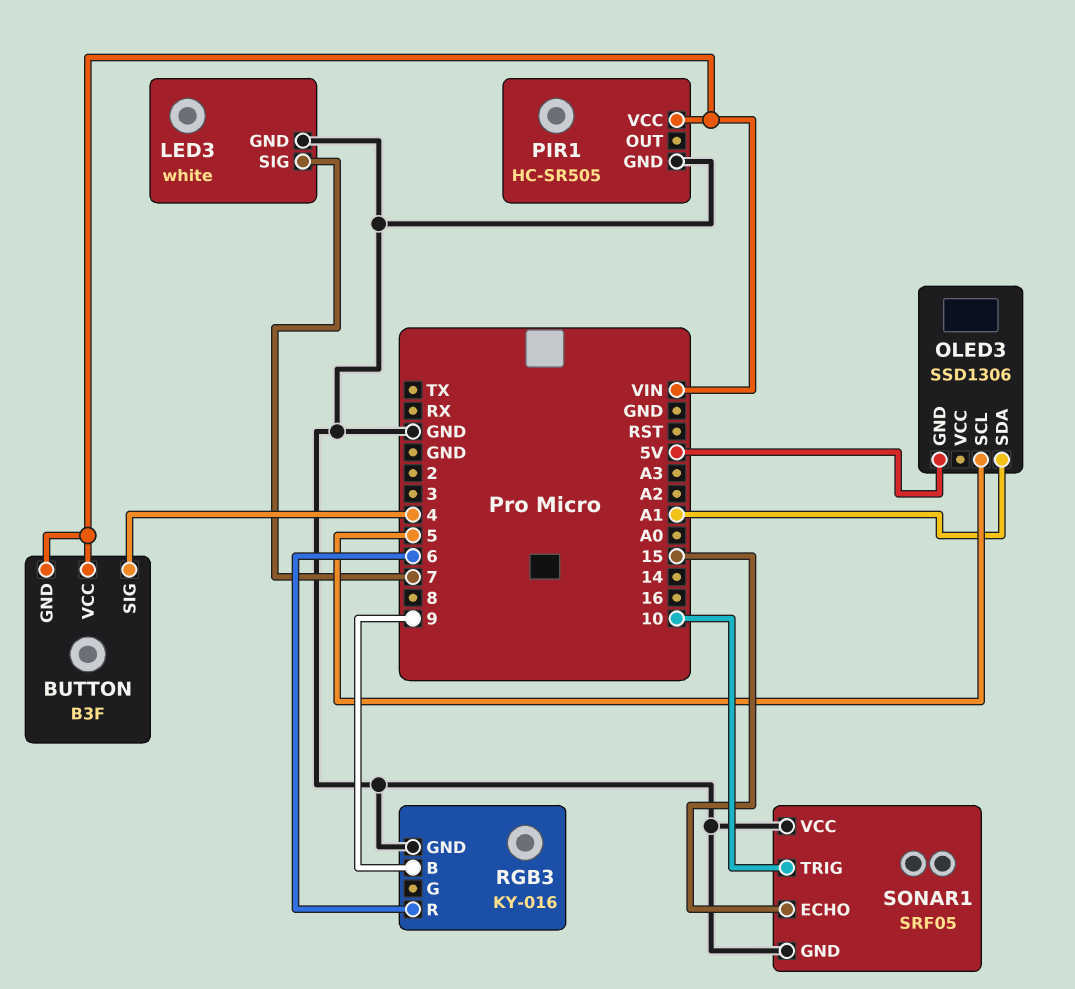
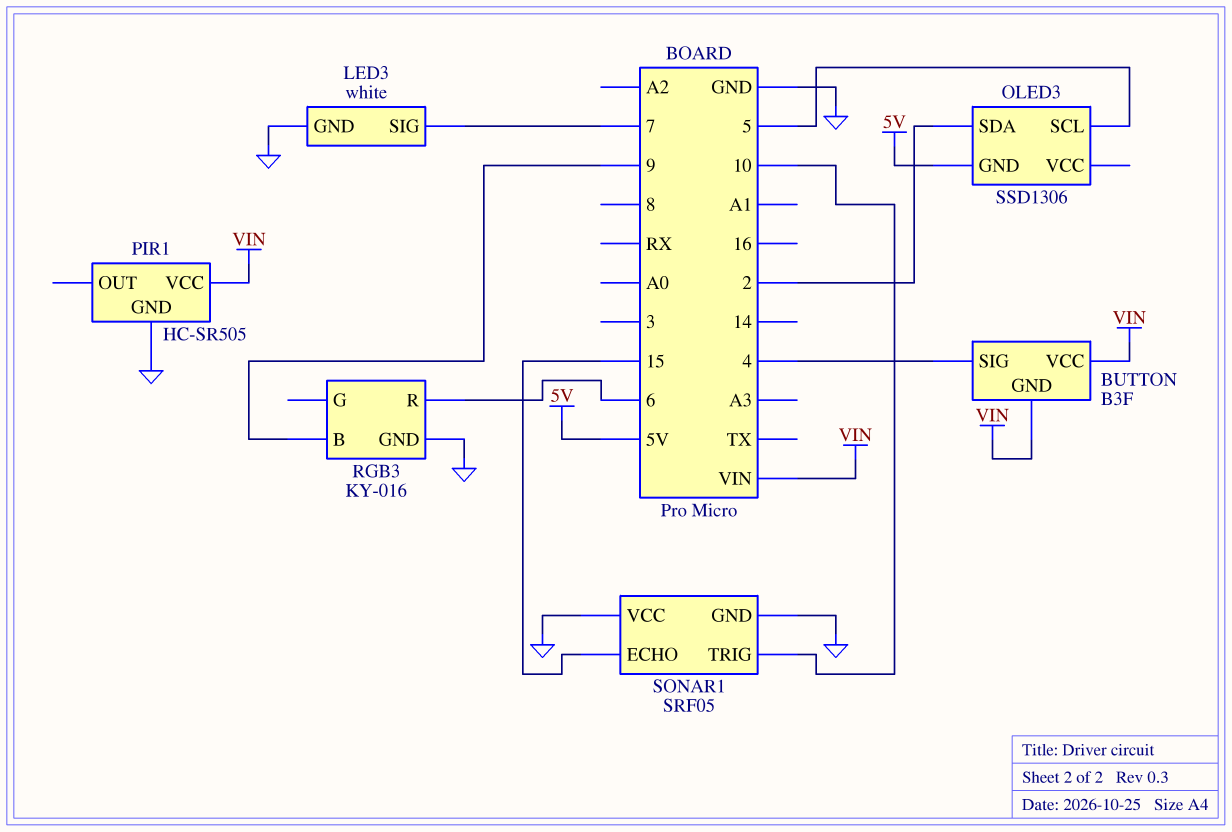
OLED3 pin SDA: A1 -> 2

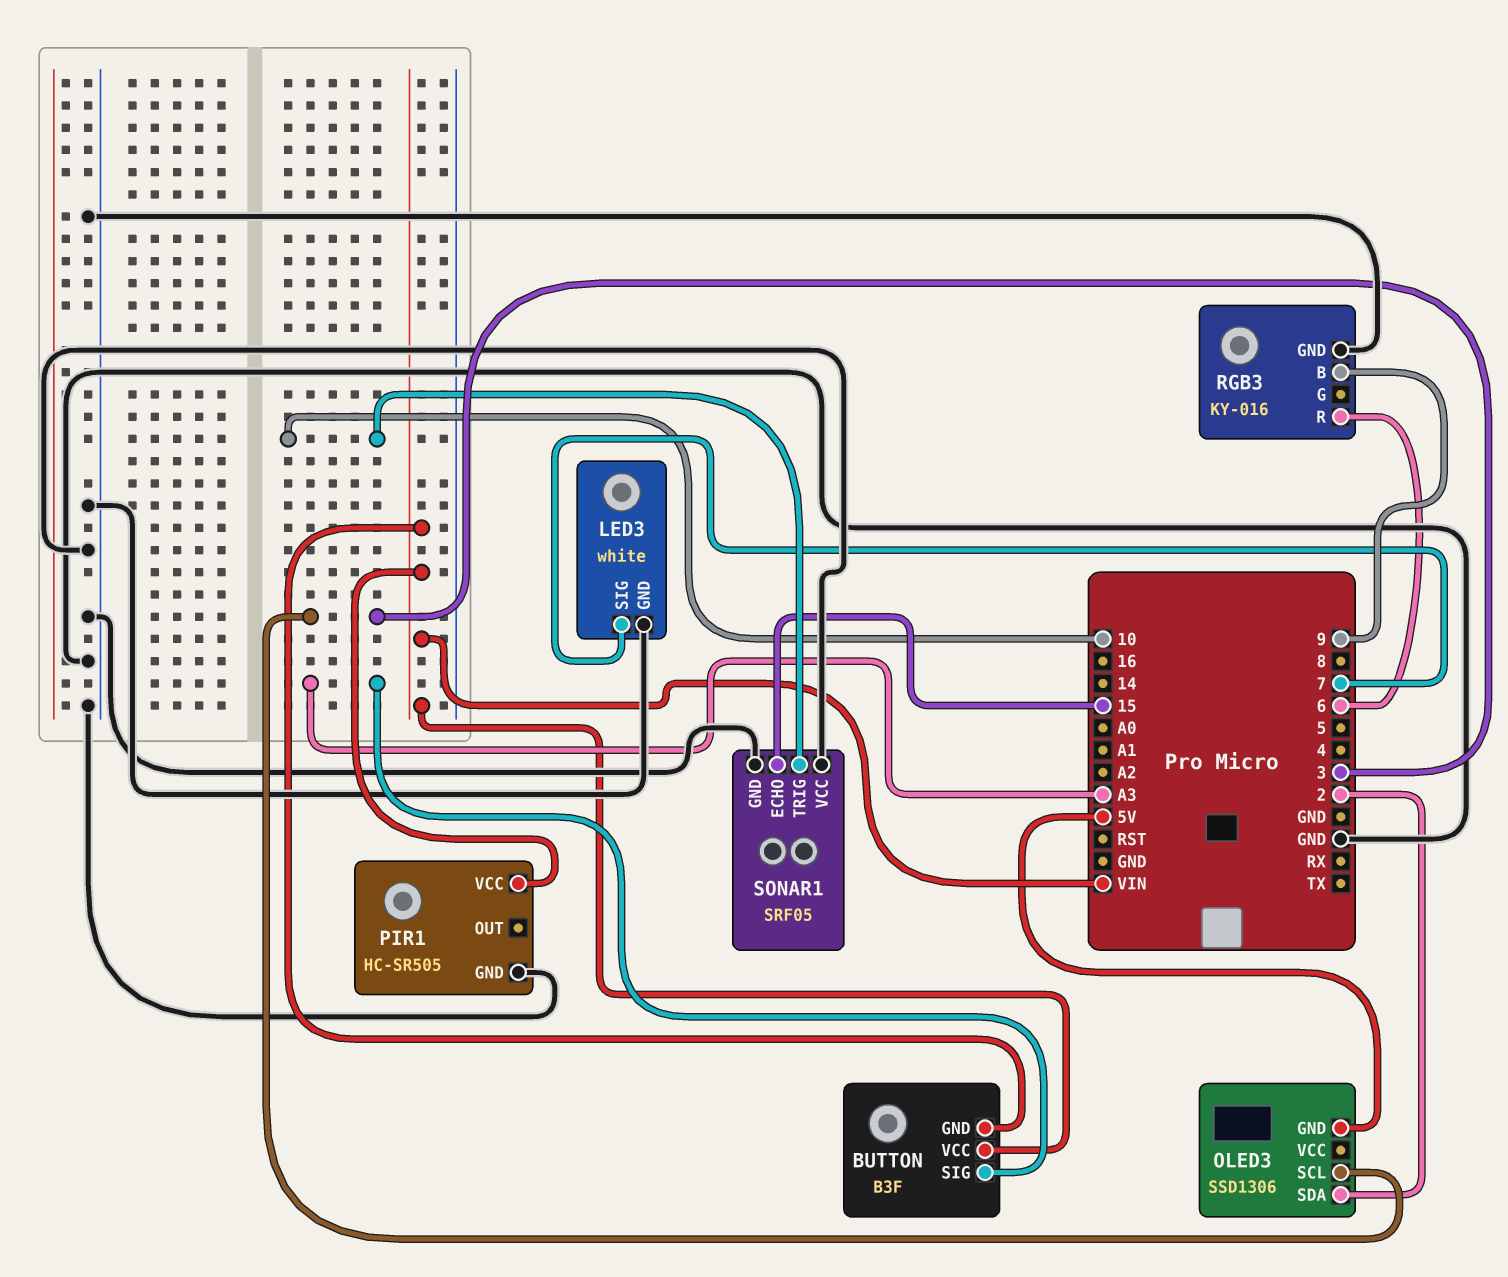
BUTTON pin SIG: 4 -> A3
OLED3 pin SCL: 5 -> 3

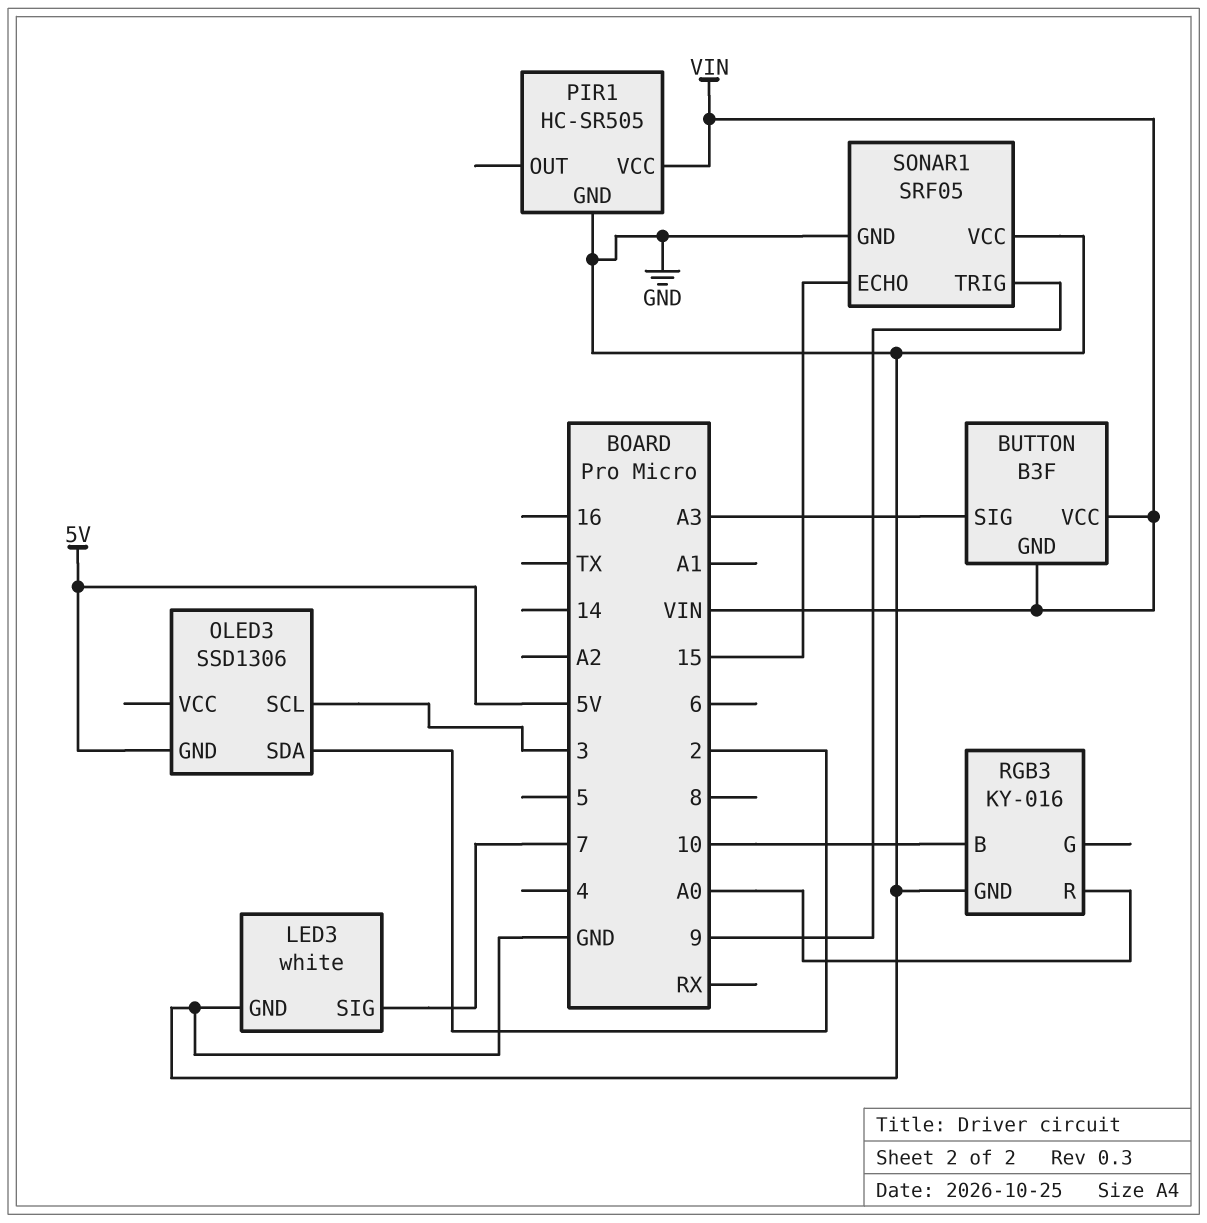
RGB3 pin B: 9 -> 10
RGB3 pin R: 6 -> A0
SONAR1 pin TRIG: 10 -> 9

